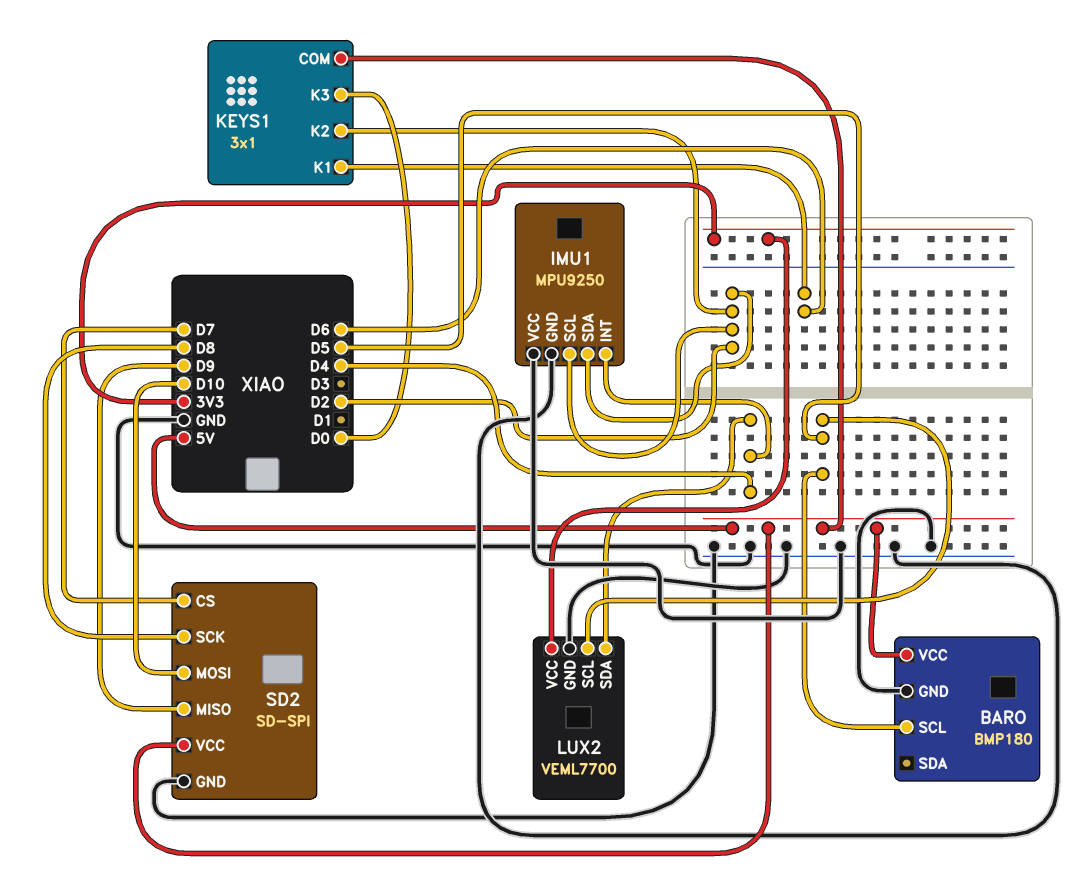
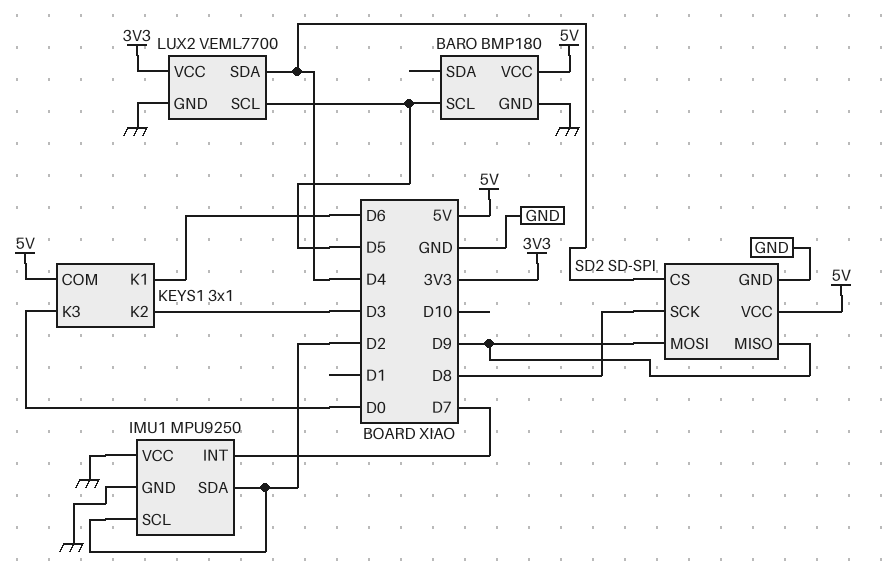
IMU1 pin INT: D4 -> D7
KEYS1 pin K2: D2 -> D3
SD2 pin CS: D7 -> D4
SD2 pin MOSI: D10 -> D9

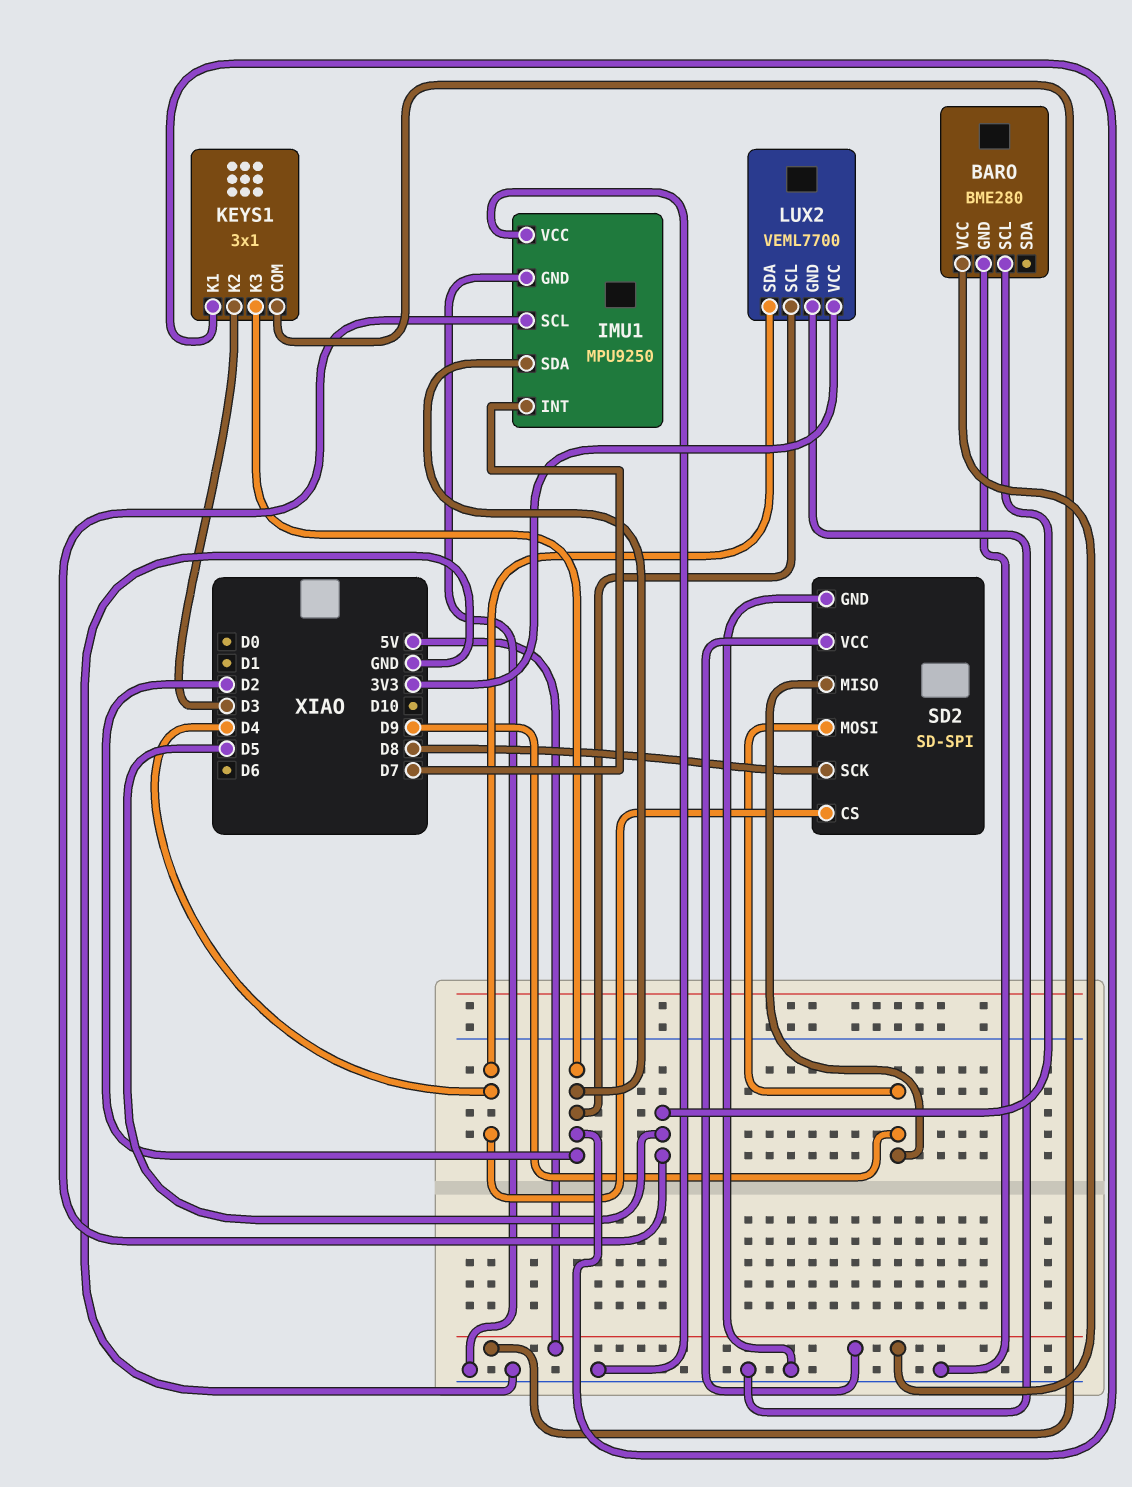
BARO: BMP180 -> BME280
IMU1 pin SCL: D2 -> D5
KEYS1 pin K1: D6 -> D2
KEYS1 pin K3: D0 -> D2
LUX2 pin SCL: D5 -> D2

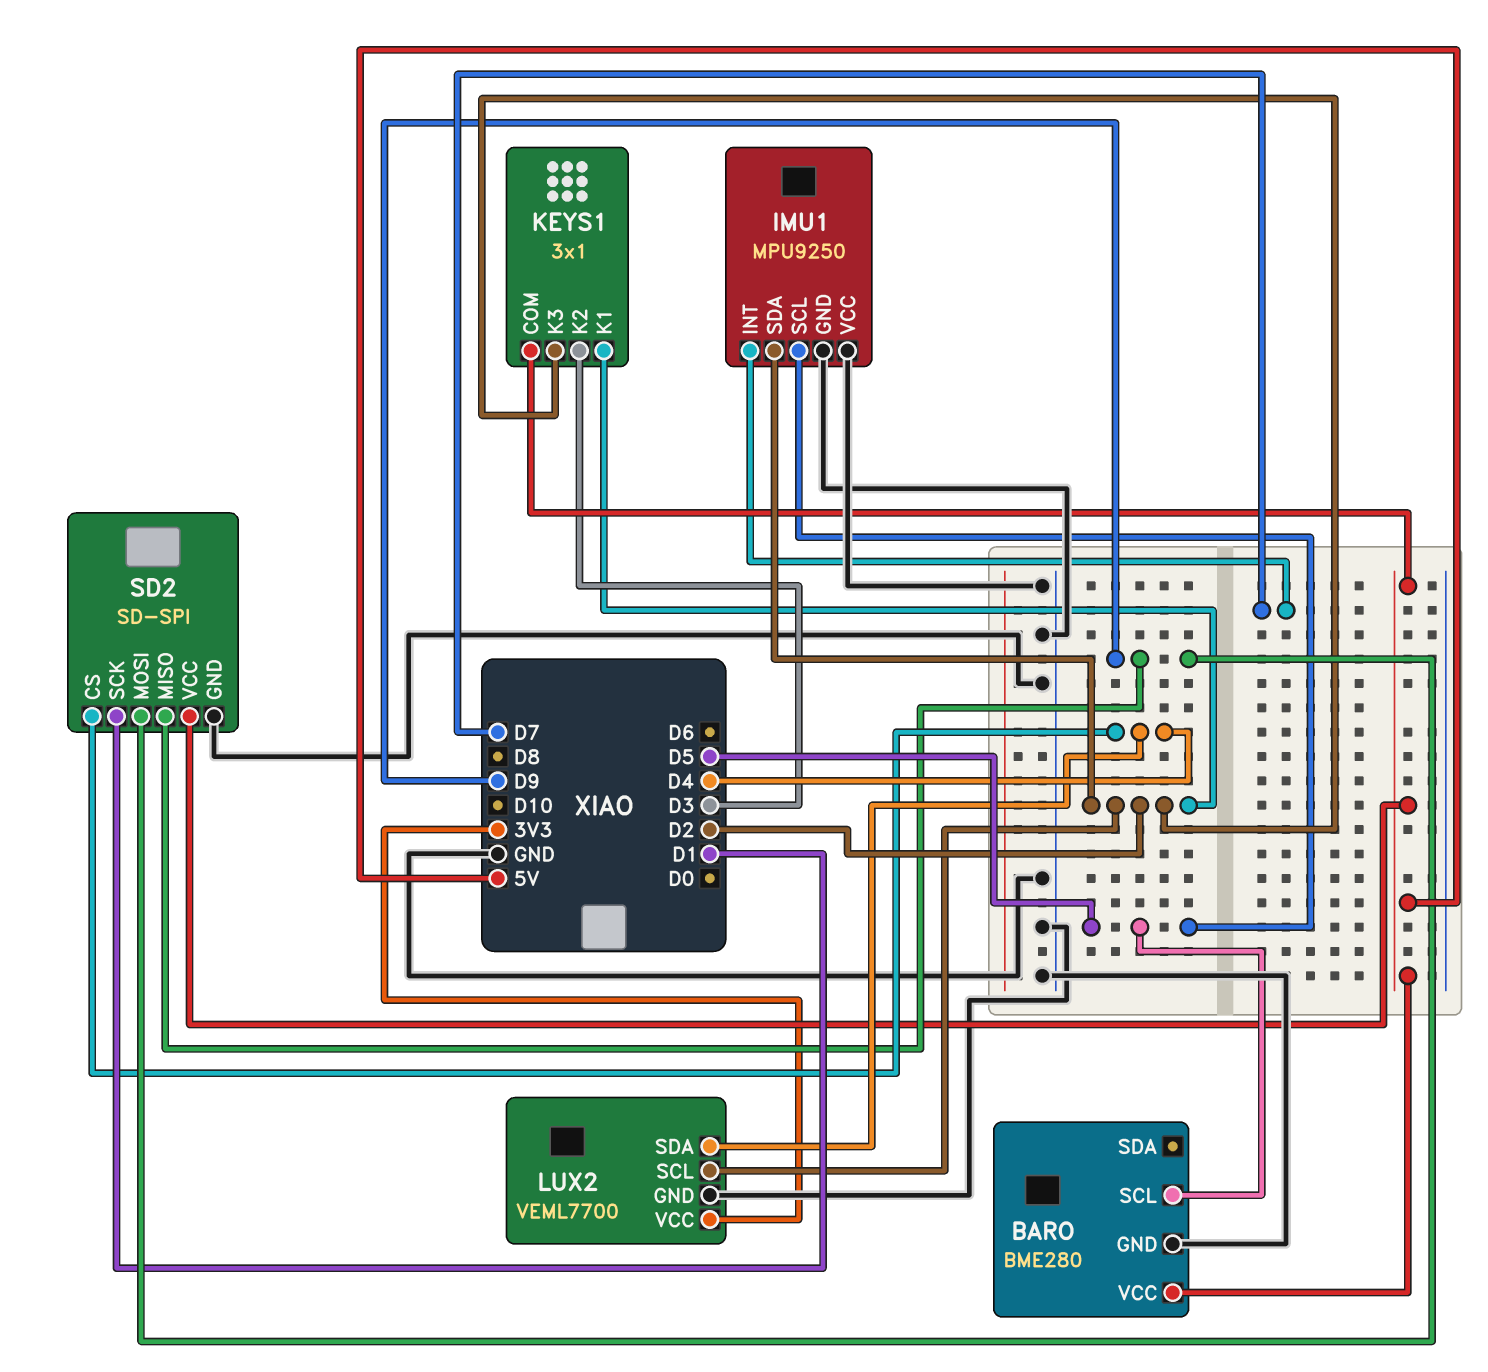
SD2 pin SCK: D8 -> D1

